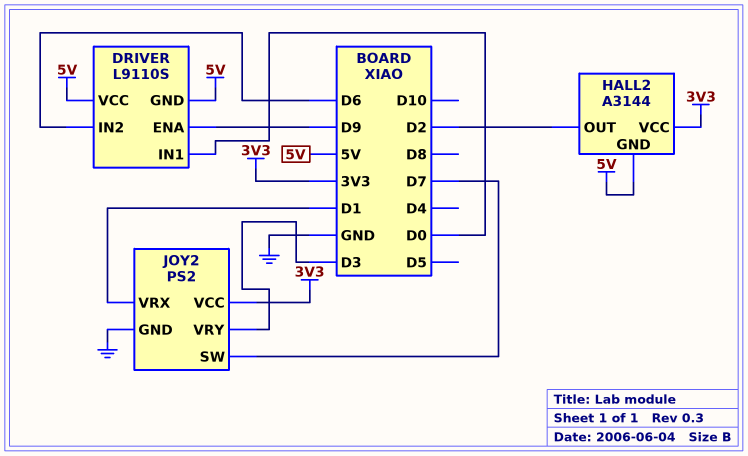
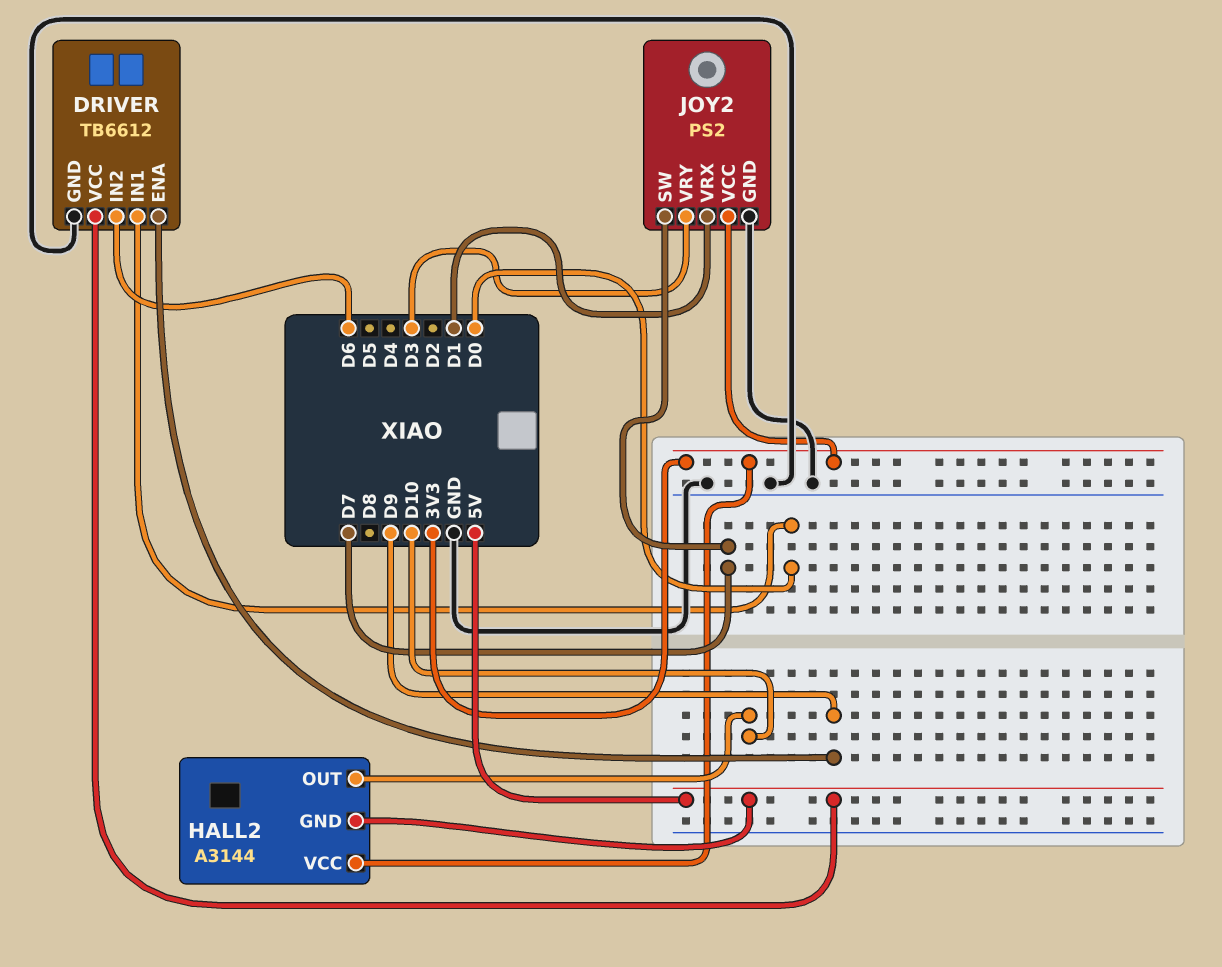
DRIVER: L9110S -> TB6612
DRIVER pin GND: 5V -> GND
HALL2 pin OUT: D2 -> D10

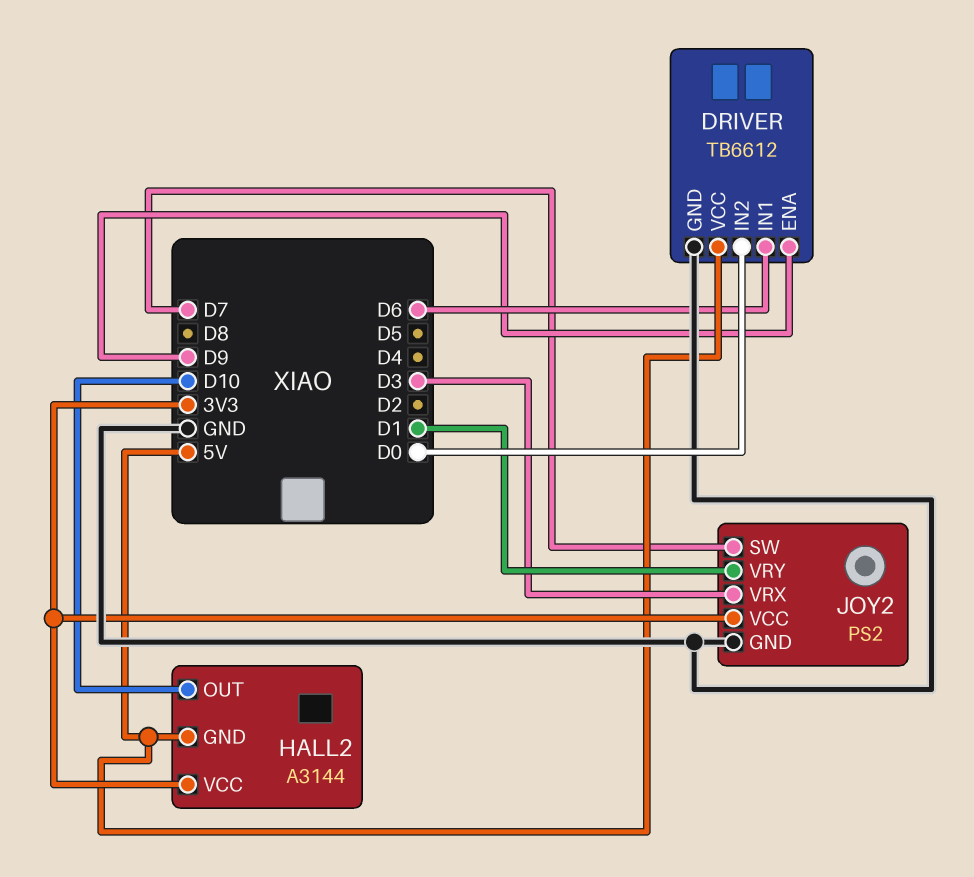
DRIVER pin IN1: D0 -> D6
DRIVER pin IN2: D6 -> D0
JOY2 pin VRX: D1 -> D3
JOY2 pin VRY: D3 -> D1

